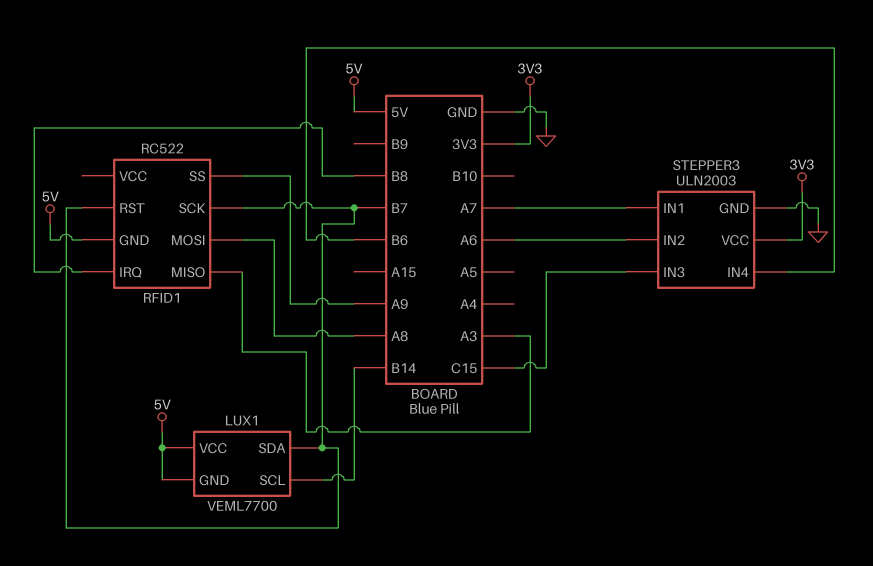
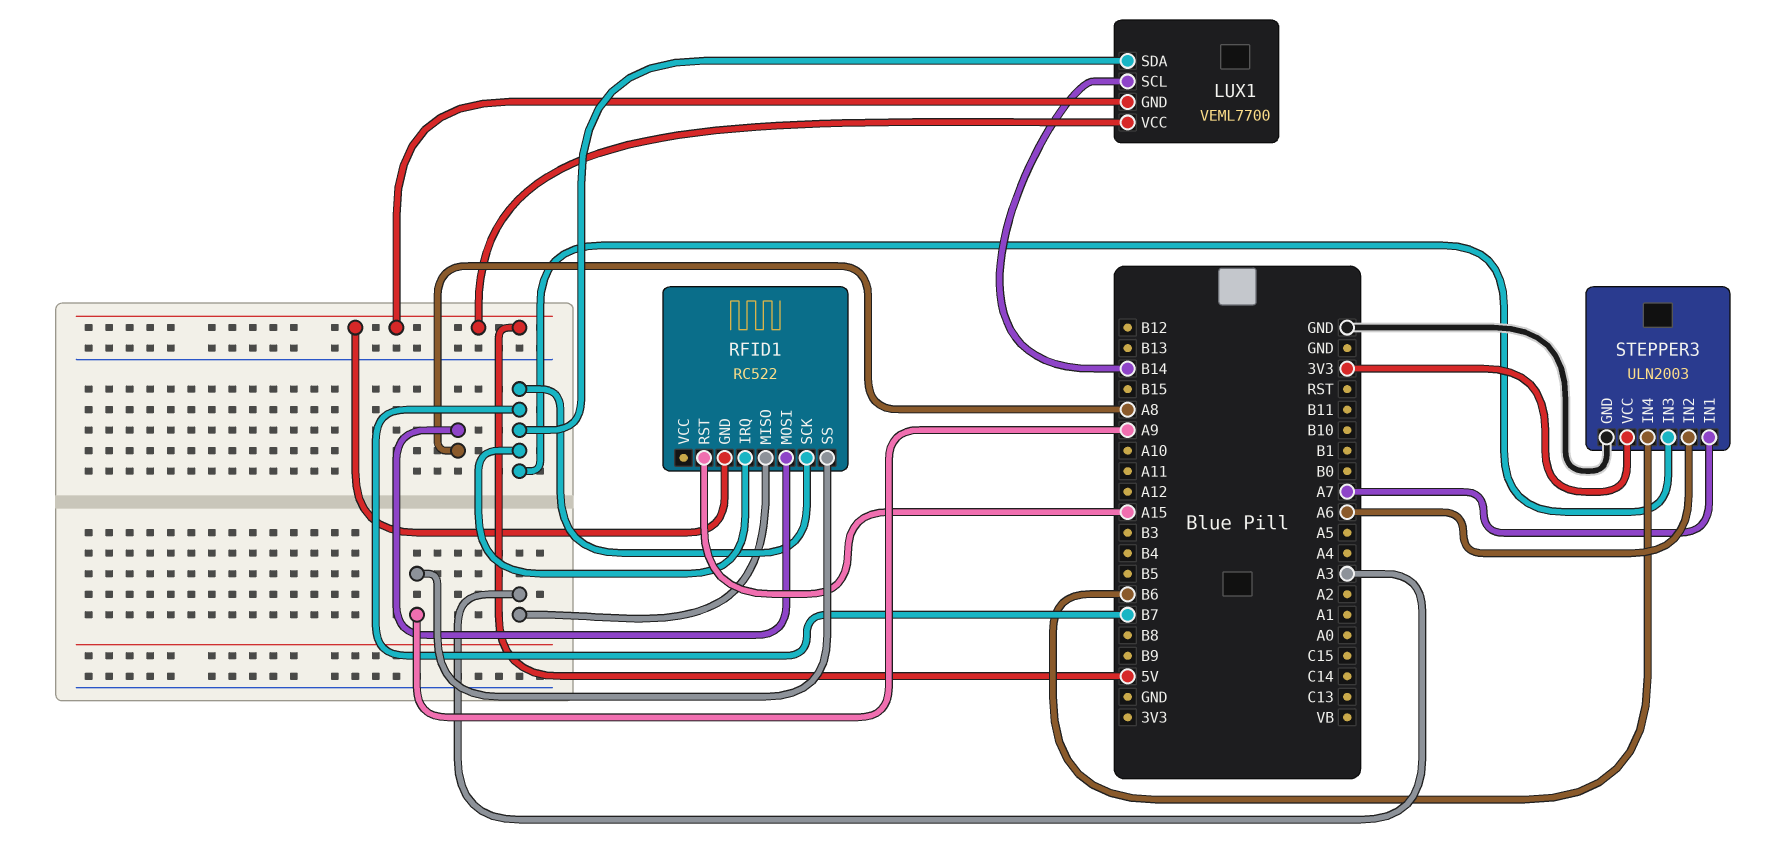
RFID1 pin IRQ: B8 -> B7
RFID1 pin RST: B7 -> A15
STEPPER3 pin IN3: C15 -> B7

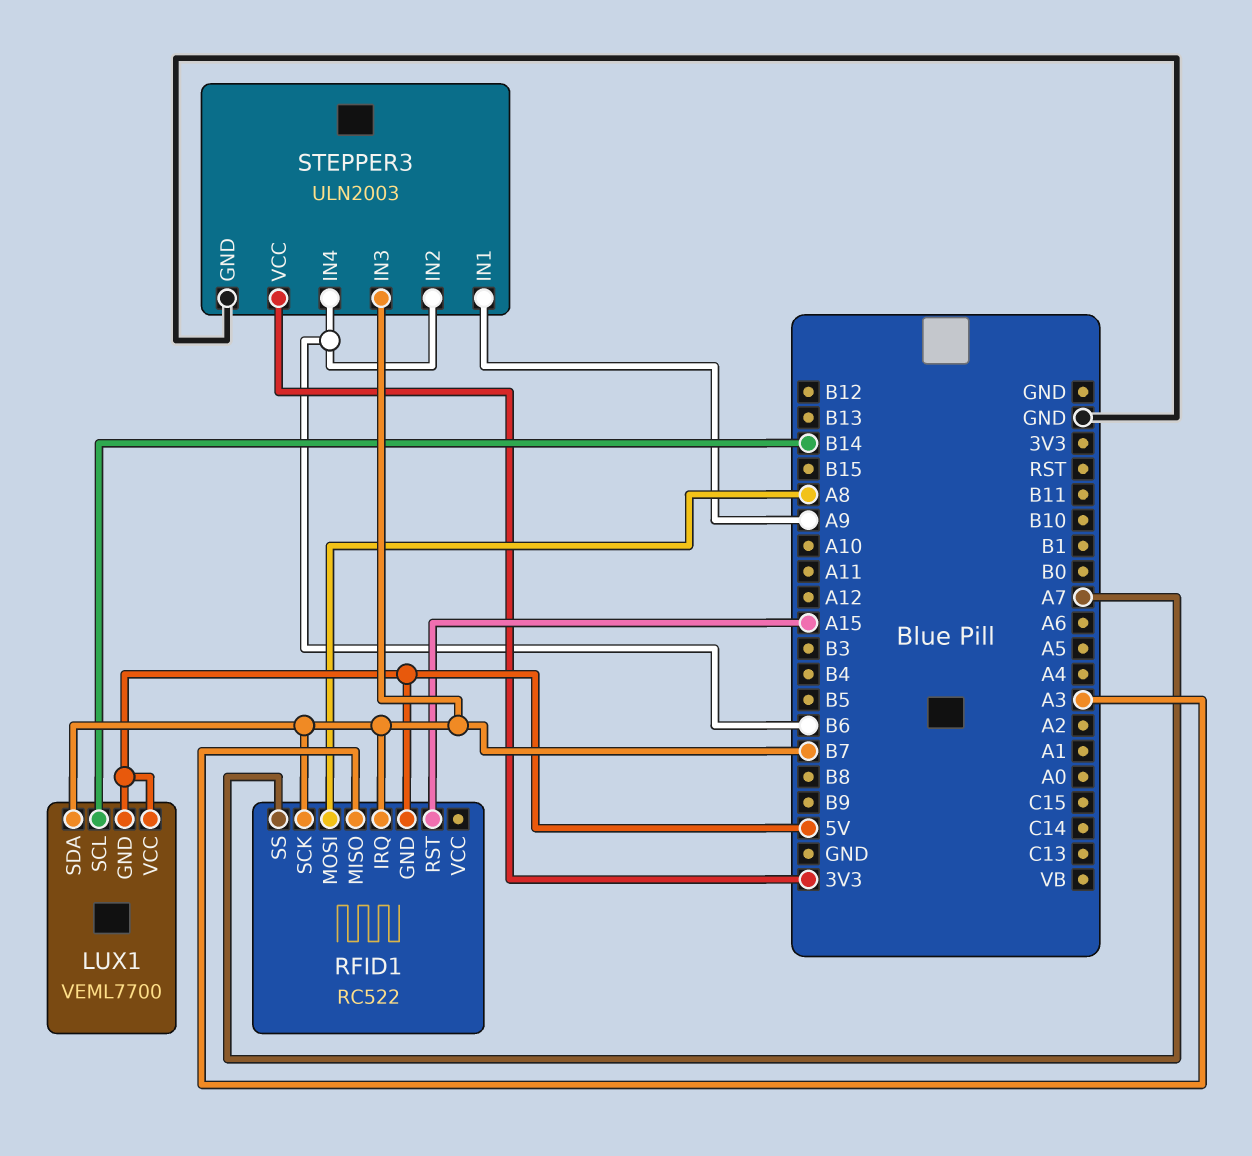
RFID1 pin SS: A9 -> A7
STEPPER3 pin IN1: A7 -> A9
STEPPER3 pin IN2: A6 -> B6

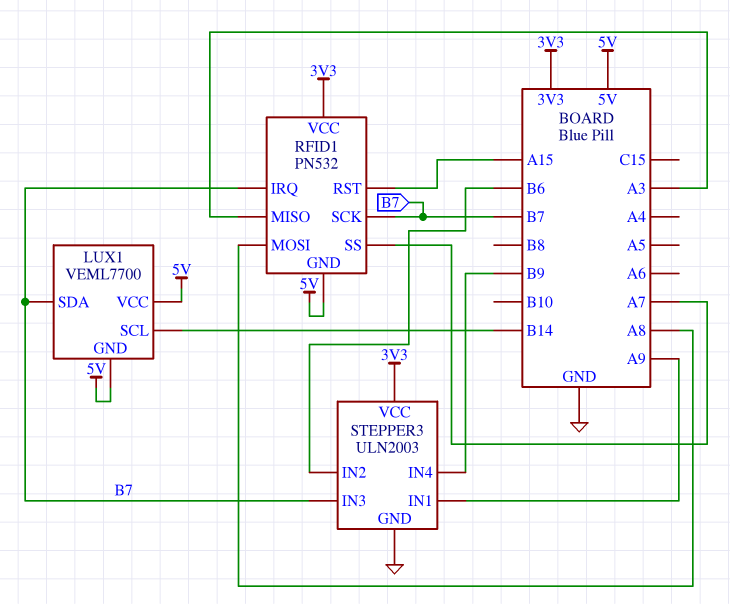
RFID1: RC522 -> PN532
RFID1 pin VCC: none -> 3V3
STEPPER3 pin IN4: B6 -> B9

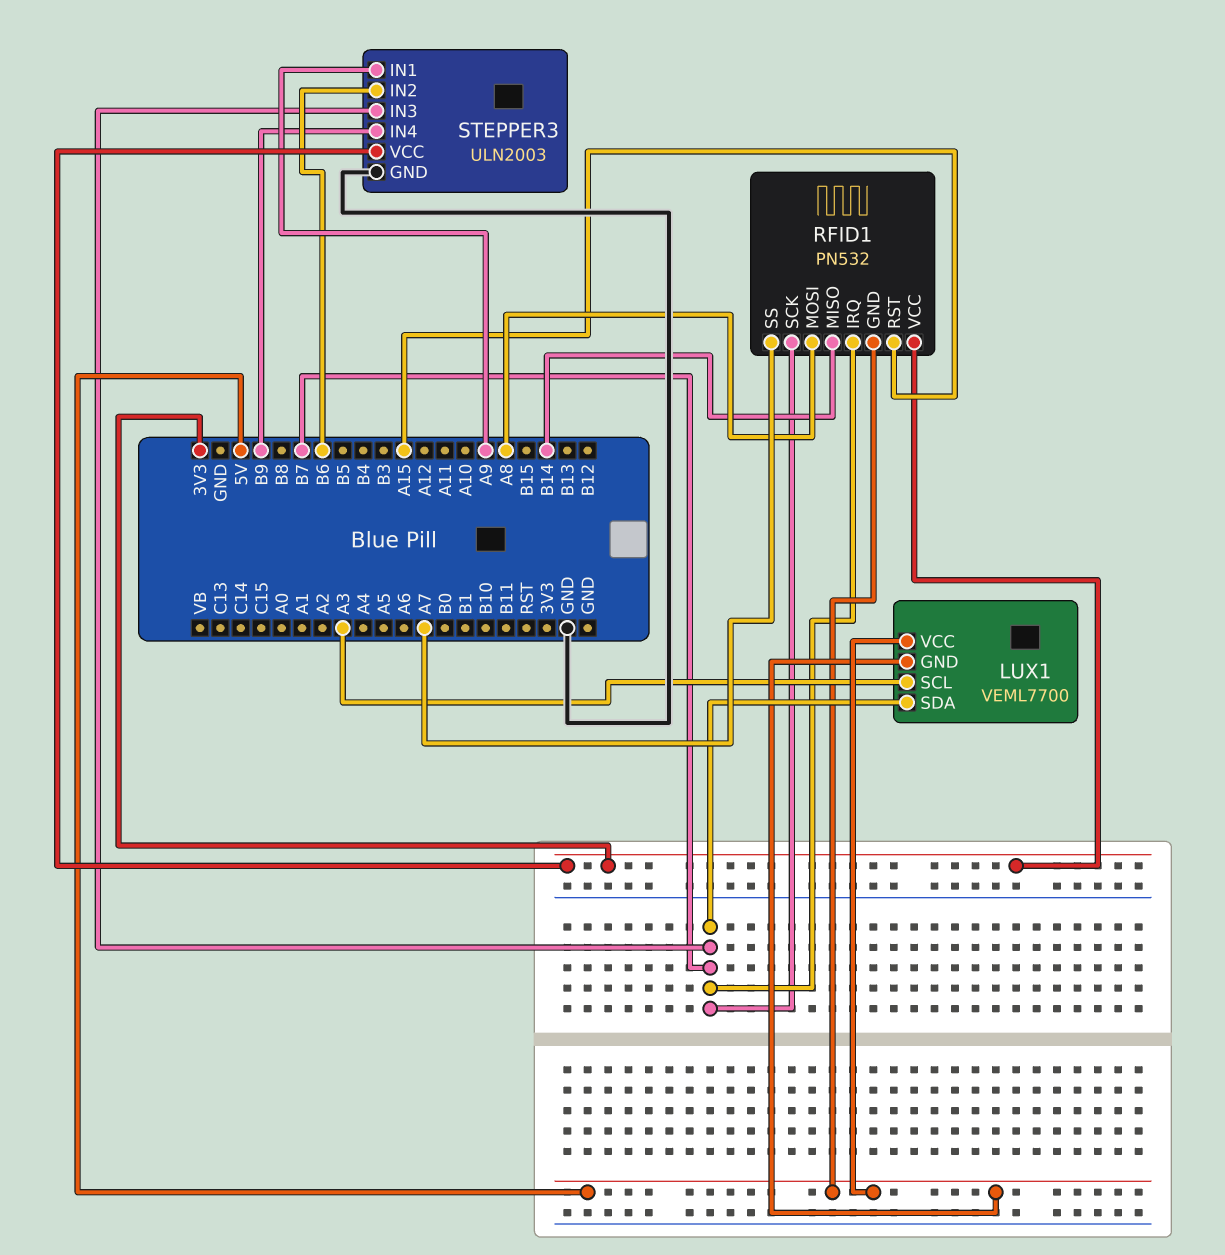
LUX1 pin SCL: B14 -> A3
RFID1 pin MISO: A3 -> B14

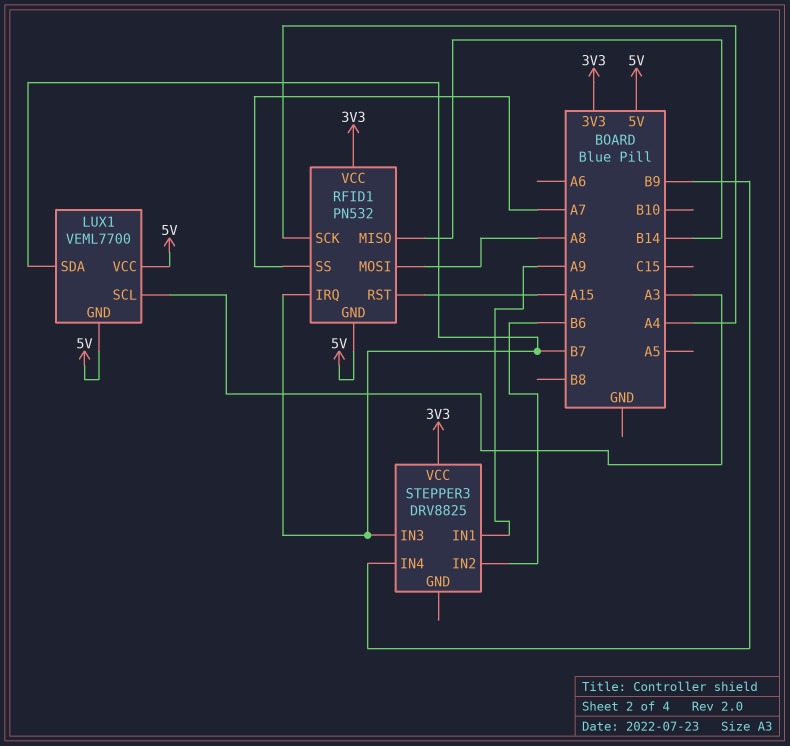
RFID1 pin SCK: B7 -> A4
STEPPER3: ULN2003 -> DRV8825
STEPPER3 pin GND: GND -> none

